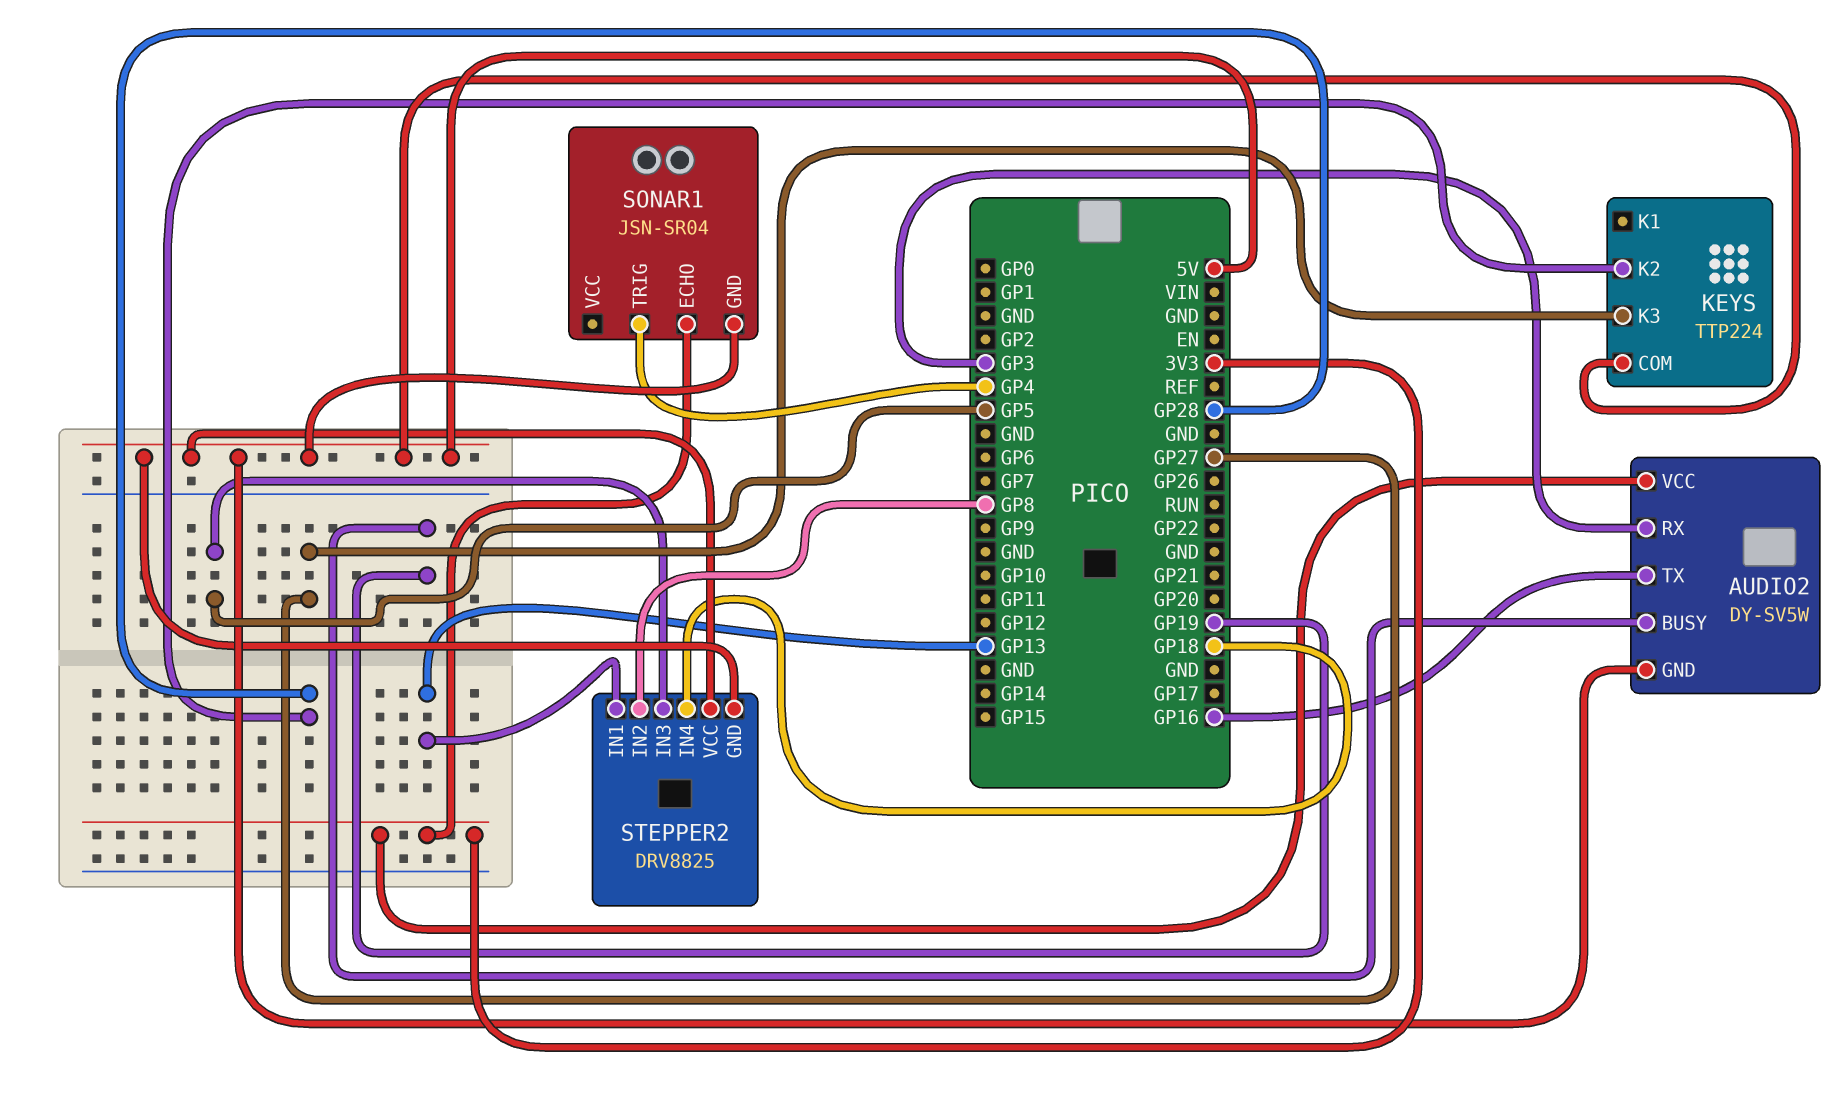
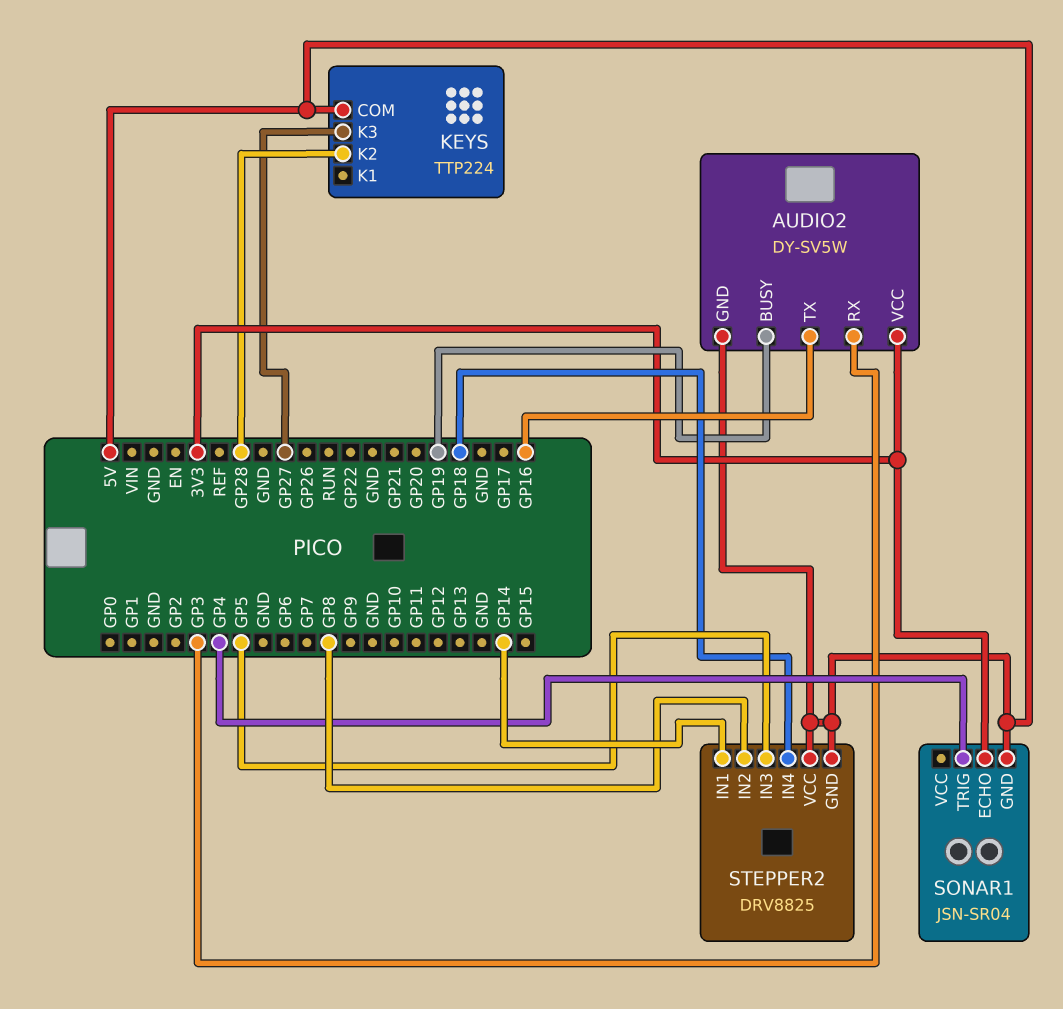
STEPPER2 pin IN1: GP13 -> GP14

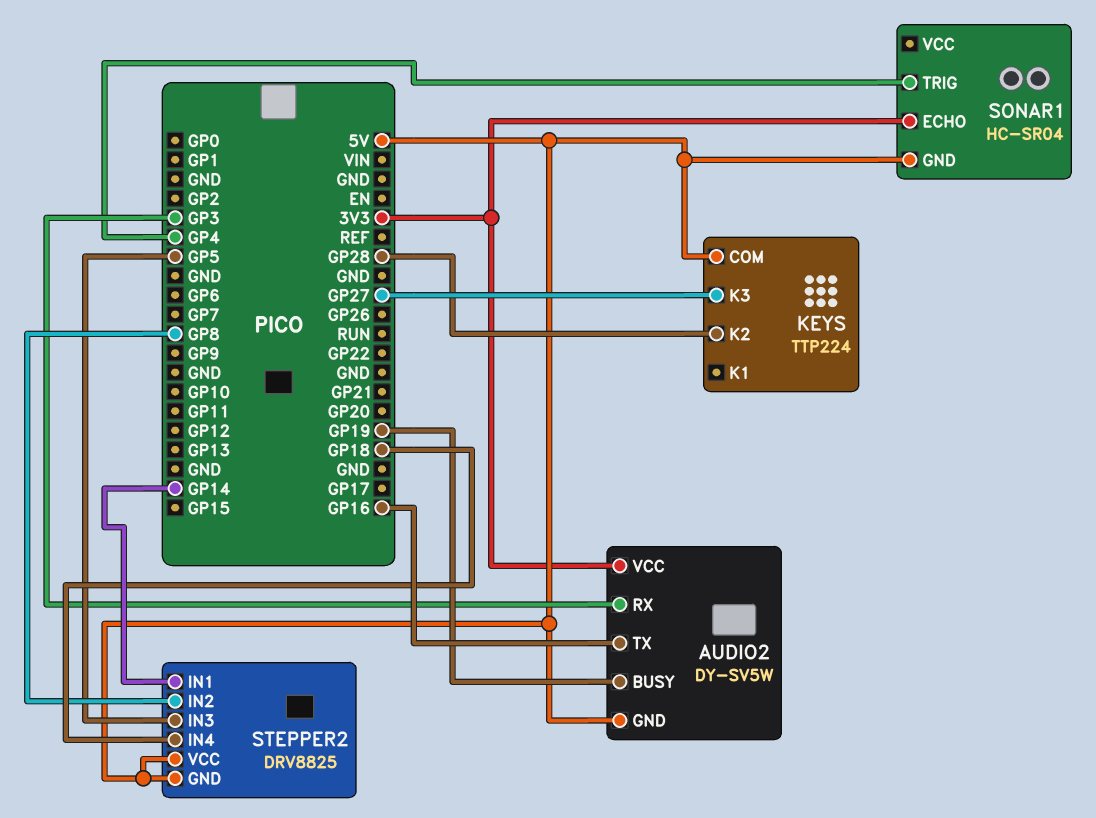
SONAR1: JSN-SR04 -> HC-SR04

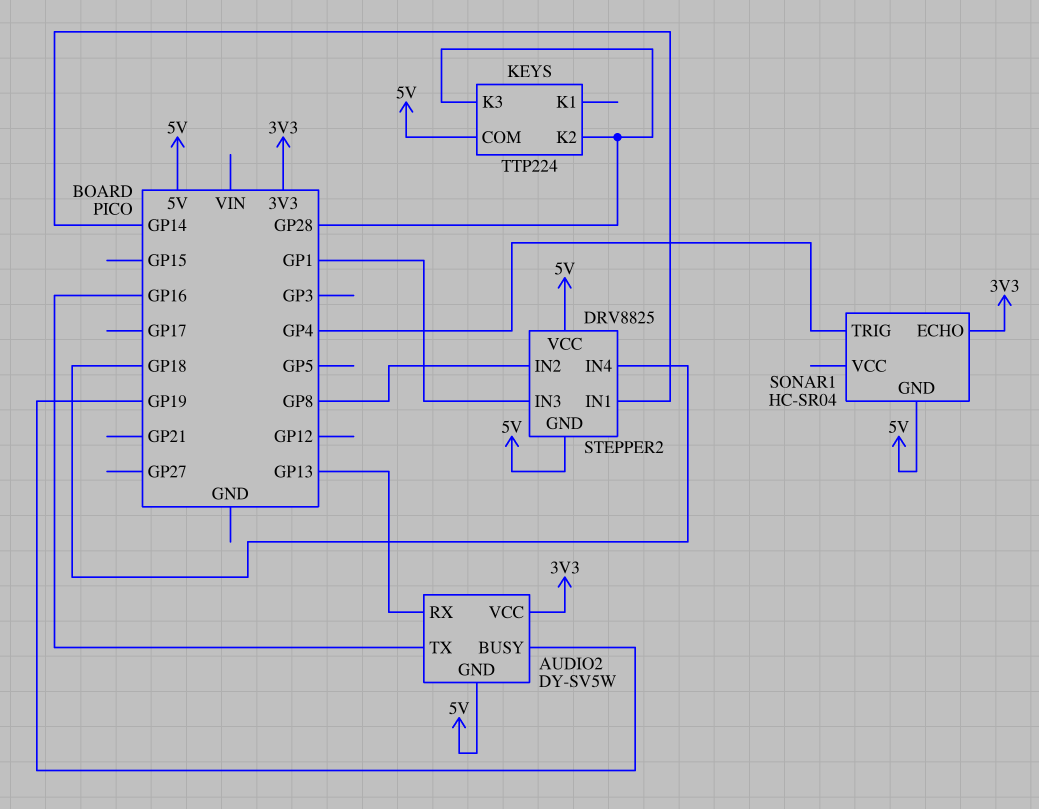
AUDIO2 pin RX: GP3 -> GP13
KEYS pin K3: GP27 -> GP28
STEPPER2 pin IN3: GP5 -> GP1

